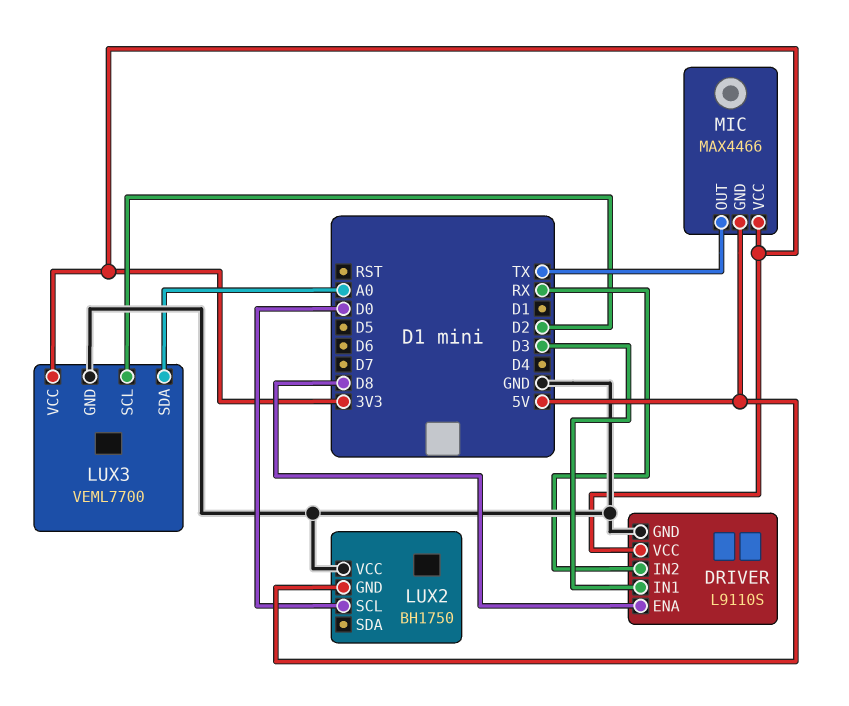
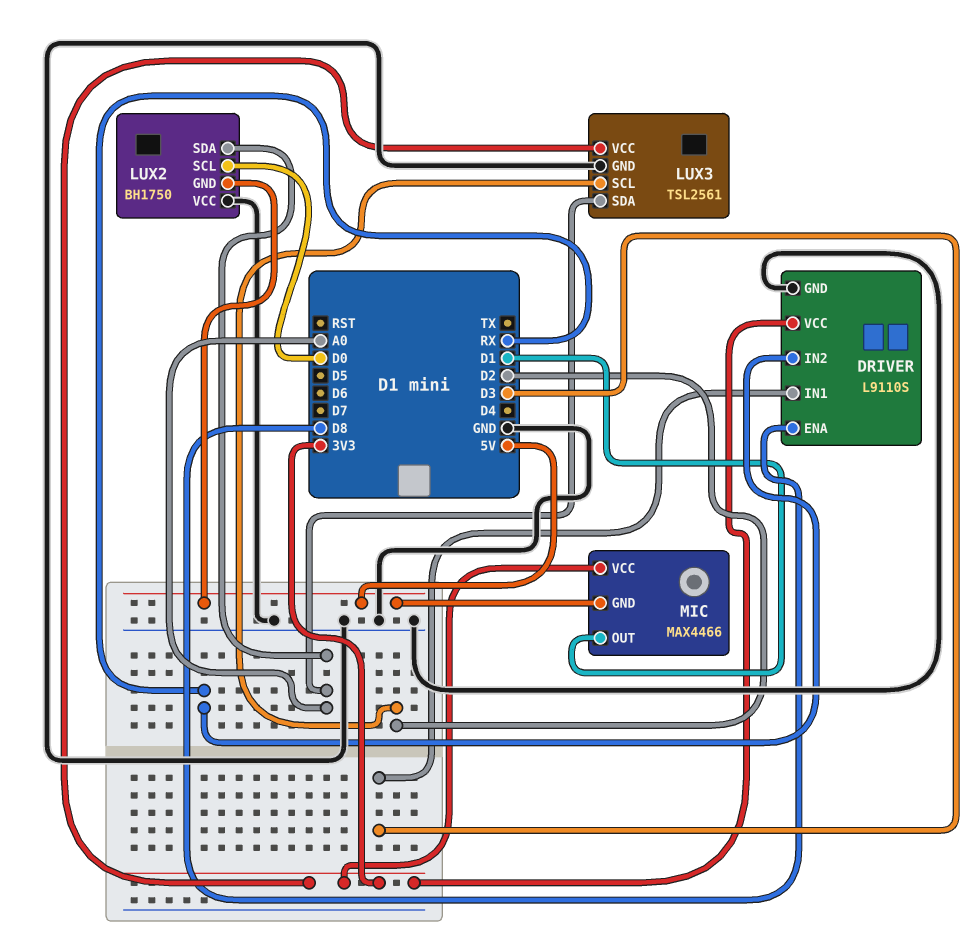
LUX2 pin SDA: none -> A0
LUX3: VEML7700 -> TSL2561
MIC pin OUT: TX -> D1

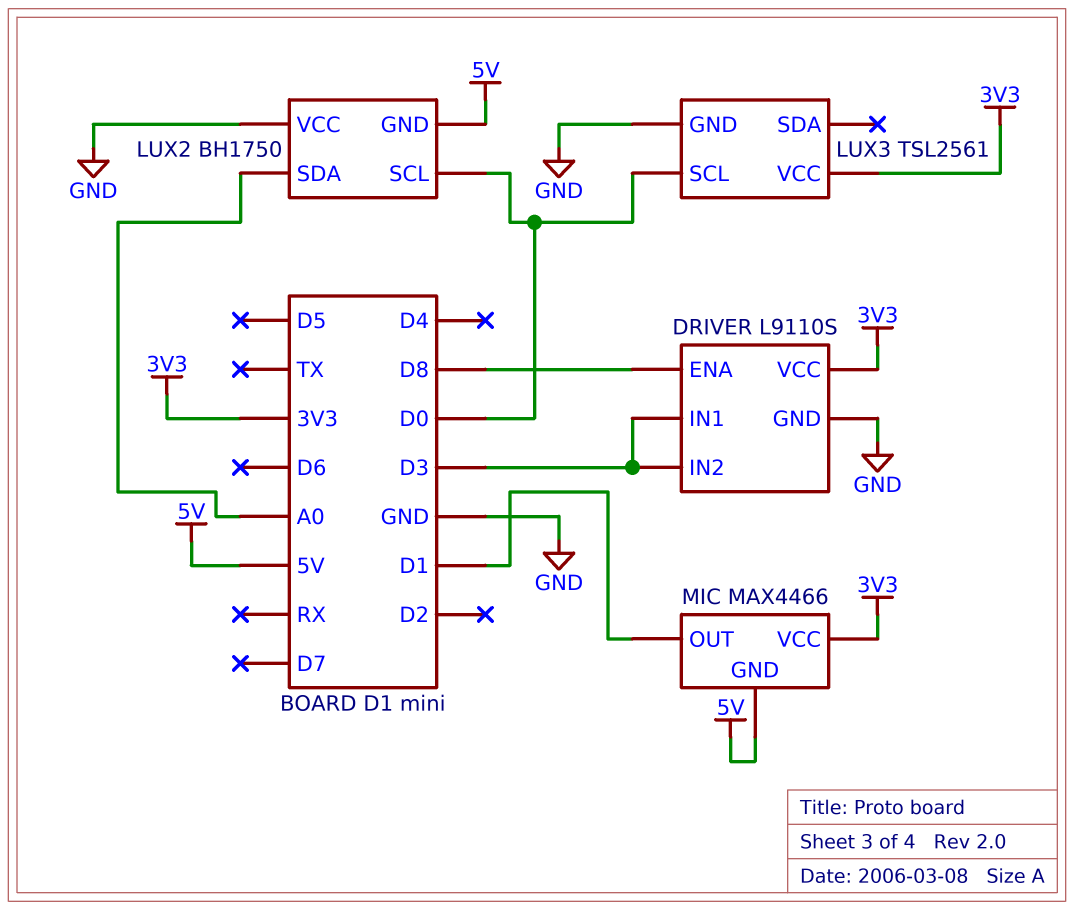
DRIVER pin IN2: RX -> D3
LUX3 pin SCL: D2 -> D0
LUX3 pin SDA: A0 -> none

